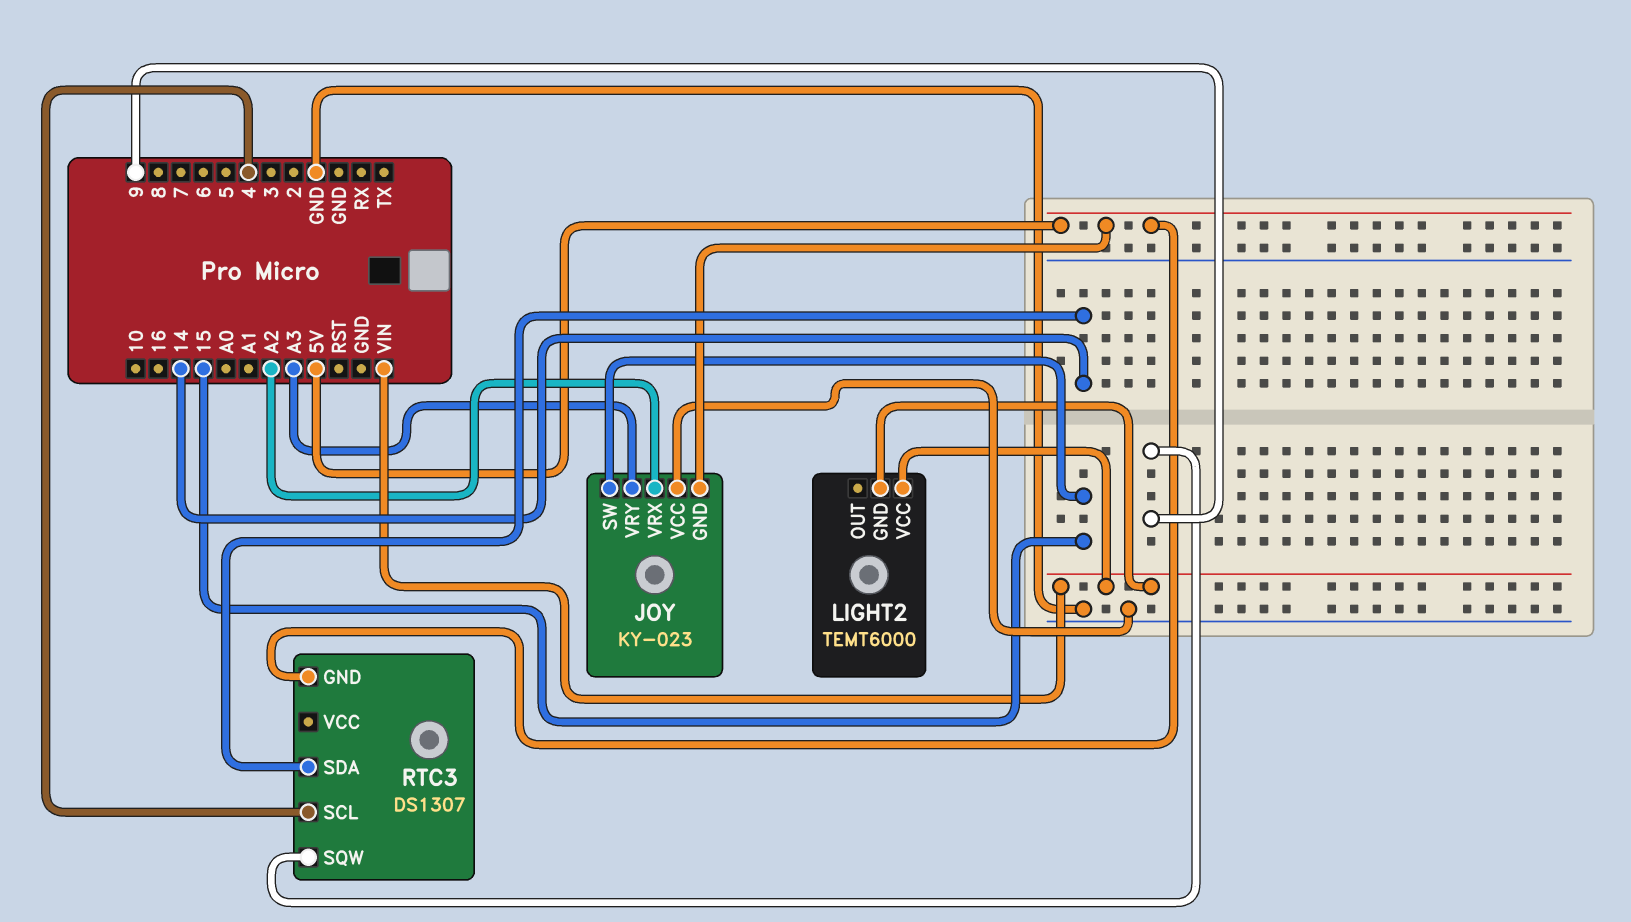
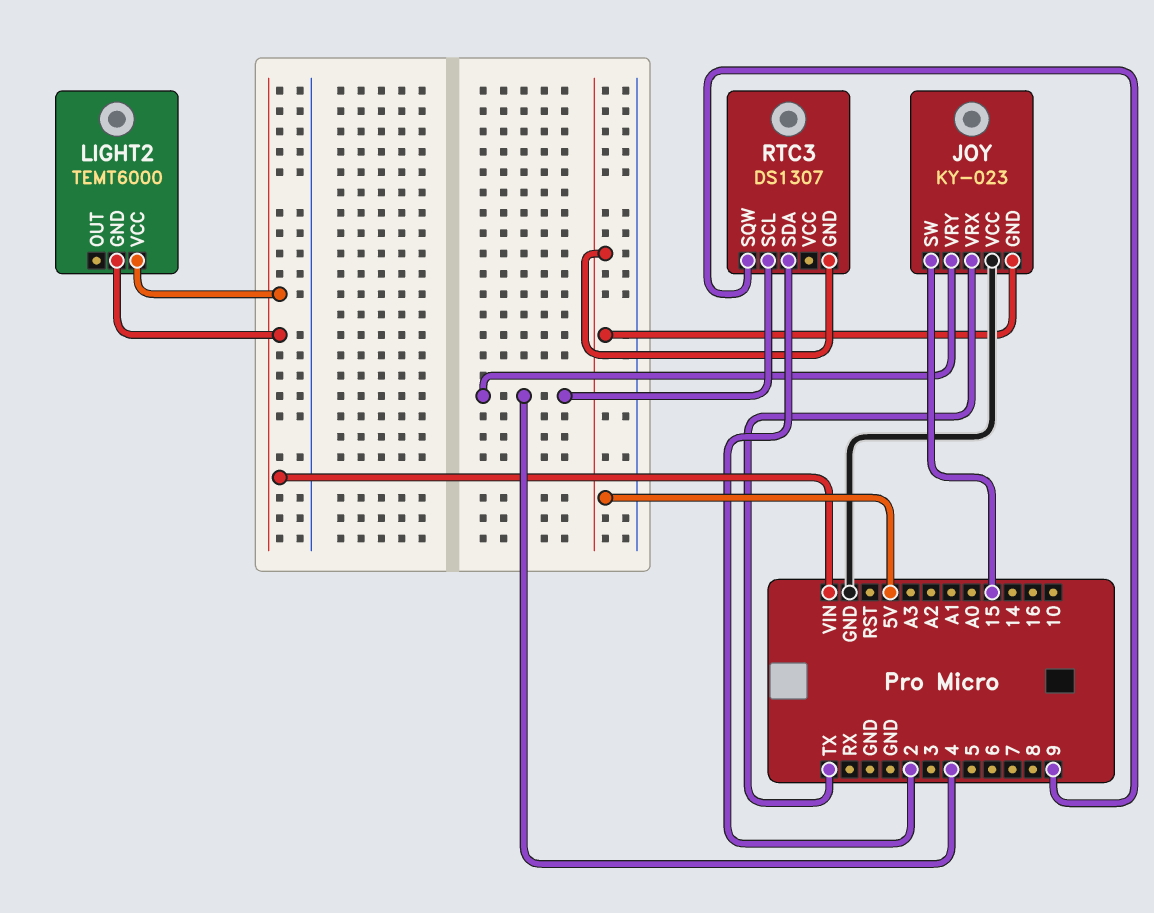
JOY pin VRX: A2 -> TX
JOY pin VRY: A3 -> 4
RTC3 pin SDA: 14 -> 2

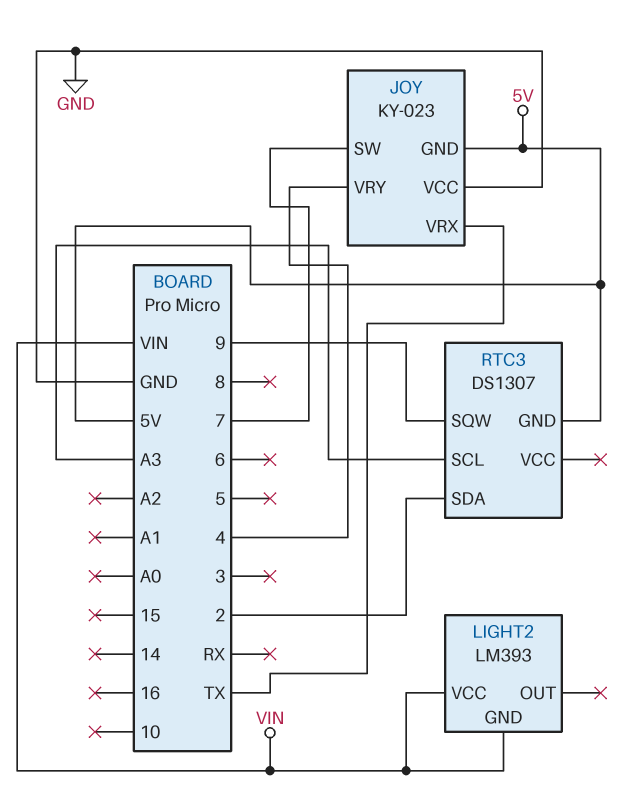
JOY pin SW: 15 -> 7
LIGHT2: TEMT6000 -> LM393
RTC3 pin SCL: 4 -> A3

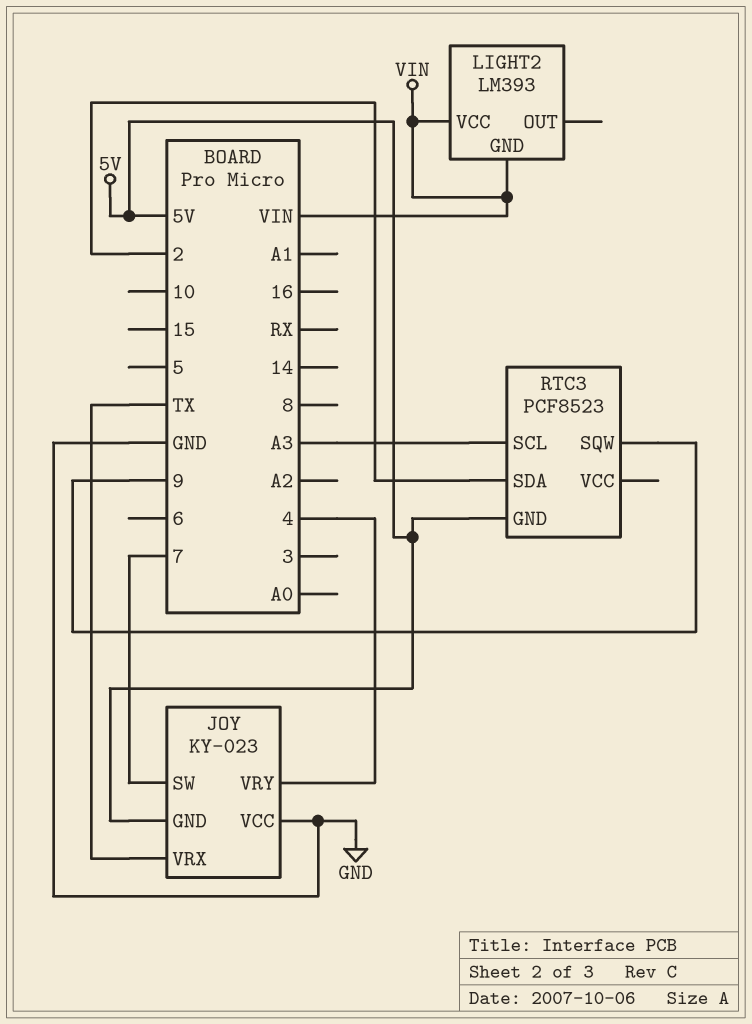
RTC3: DS1307 -> PCF8523

